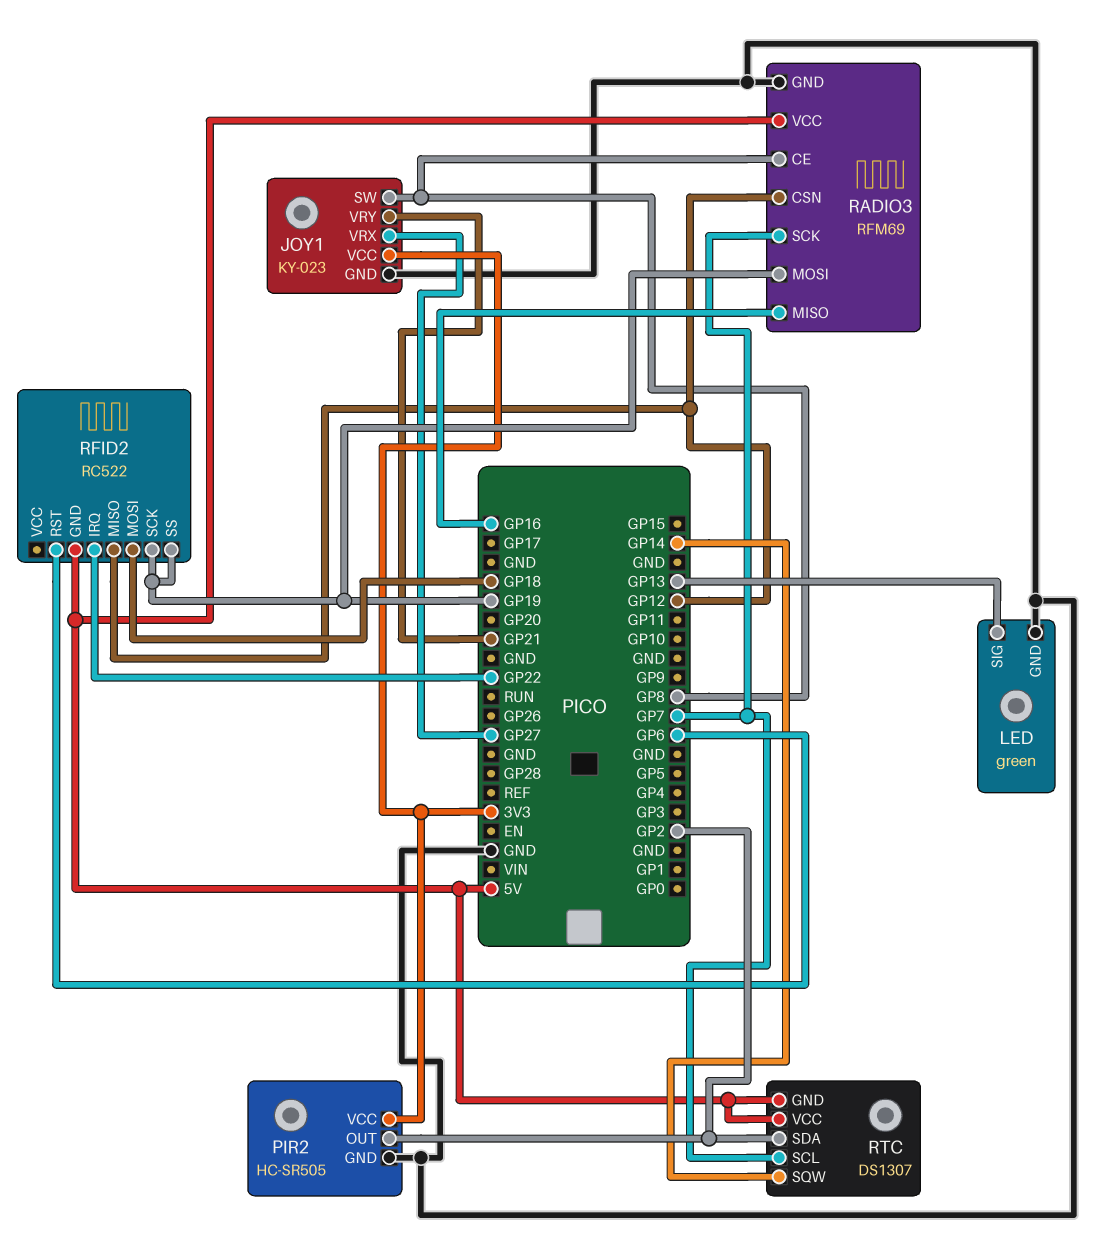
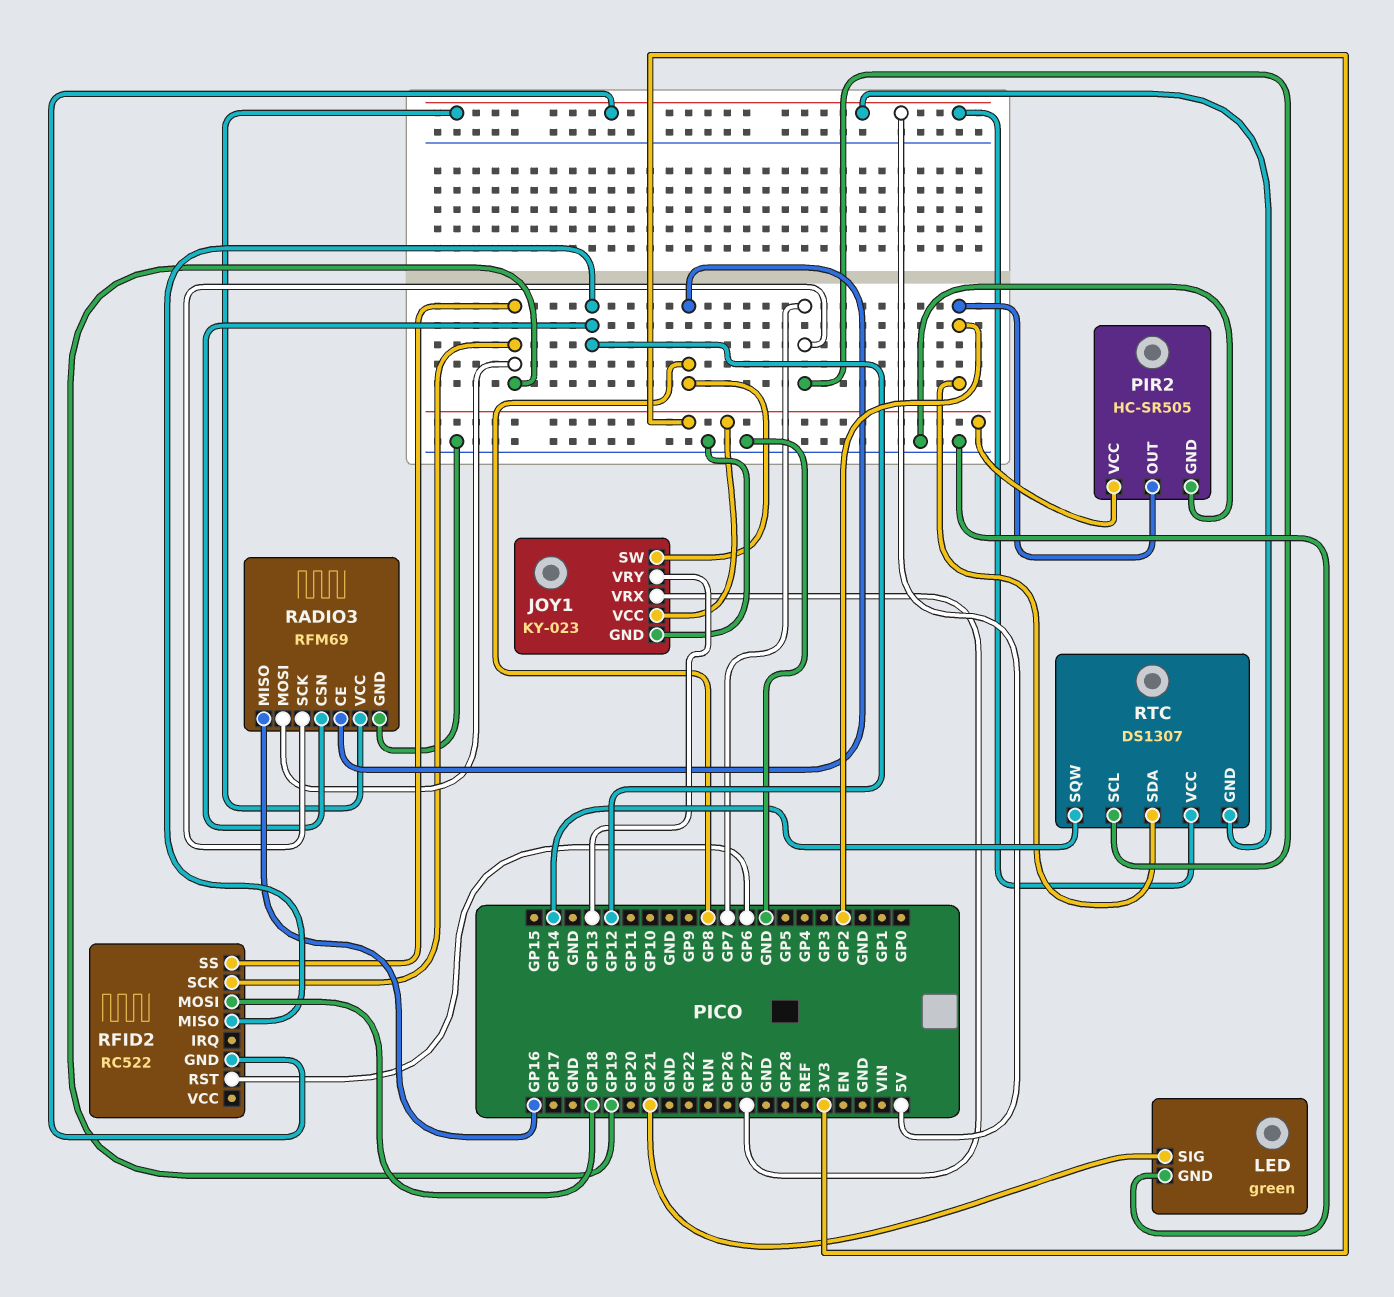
JOY1 pin VRY: GP21 -> GP13
LED pin SIG: GP13 -> GP21
RFID2 pin IRQ: GP22 -> none

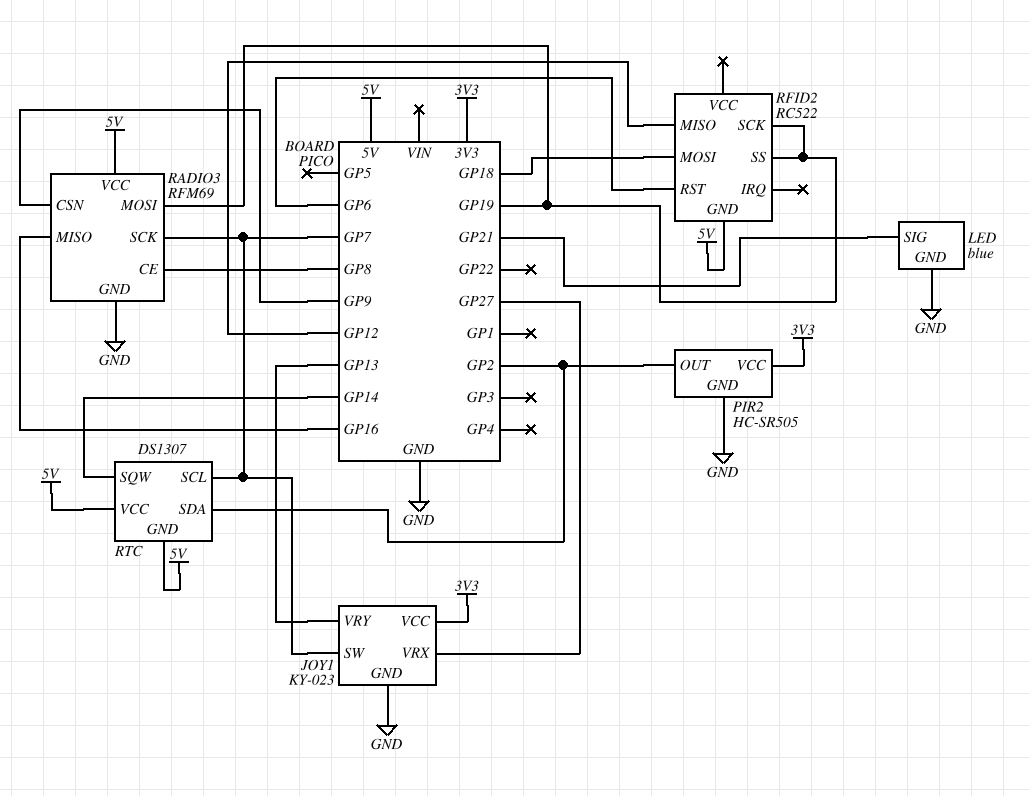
JOY1 pin SW: GP8 -> GP7
LED: green -> blue
RADIO3 pin CSN: GP12 -> GP9

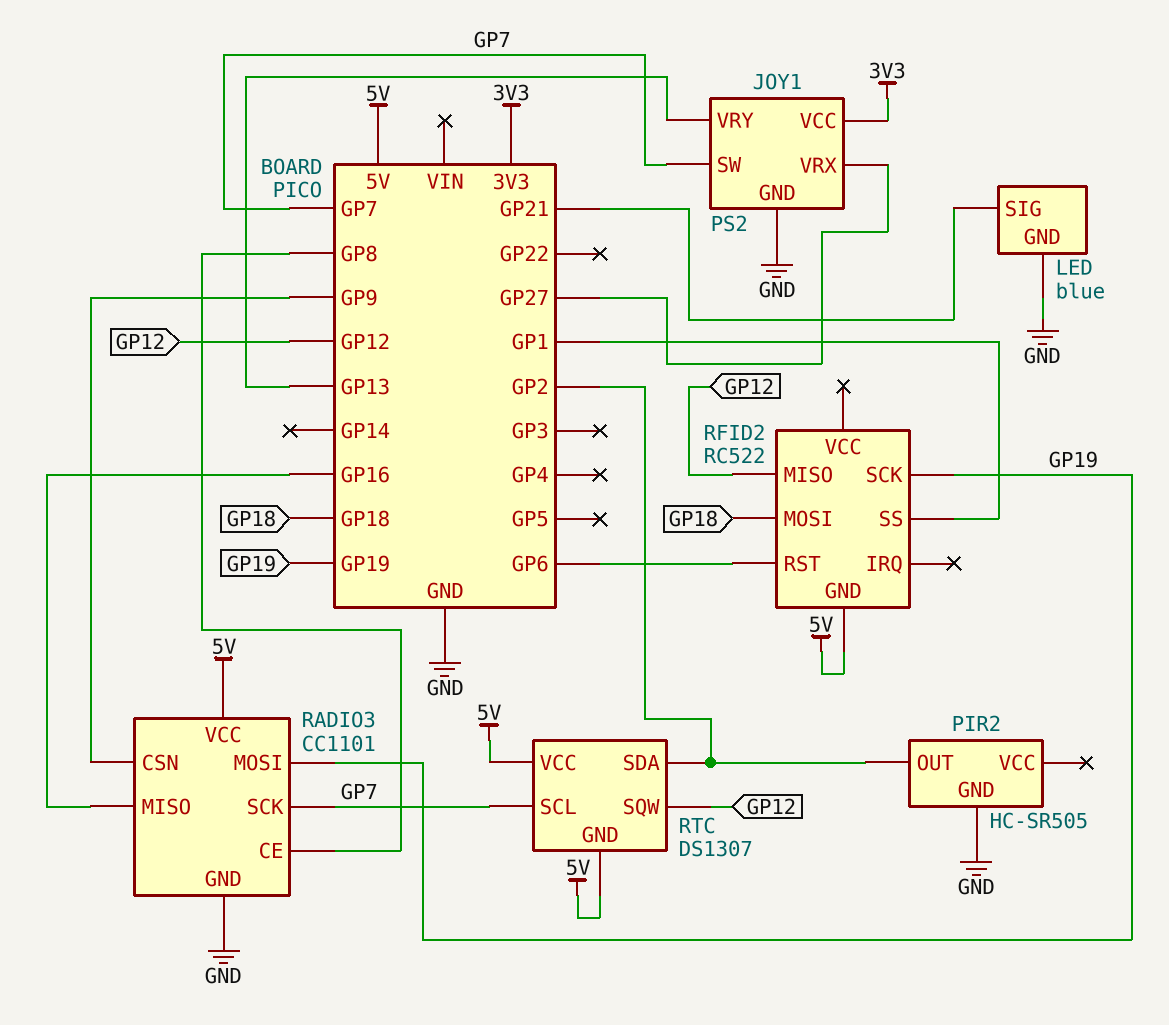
JOY1: KY-023 -> PS2
PIR2 pin VCC: 3V3 -> none
RADIO3: RFM69 -> CC1101
RFID2 pin SS: GP19 -> GP1
RTC pin SQW: GP14 -> GP12

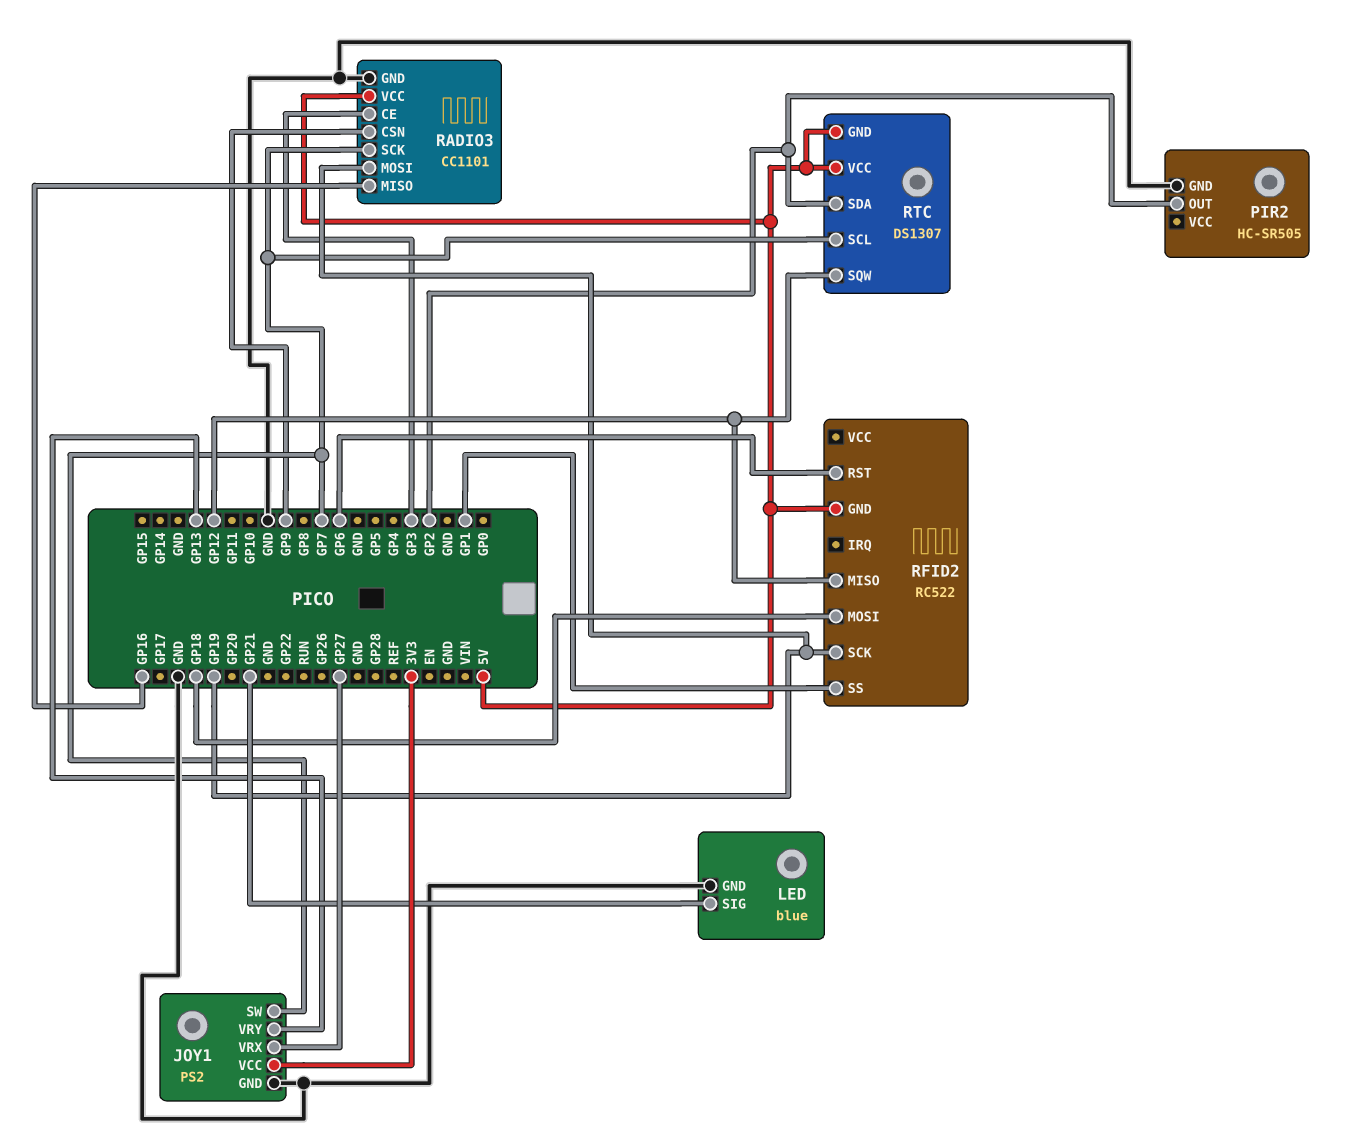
RADIO3 pin CE: GP8 -> GP3

